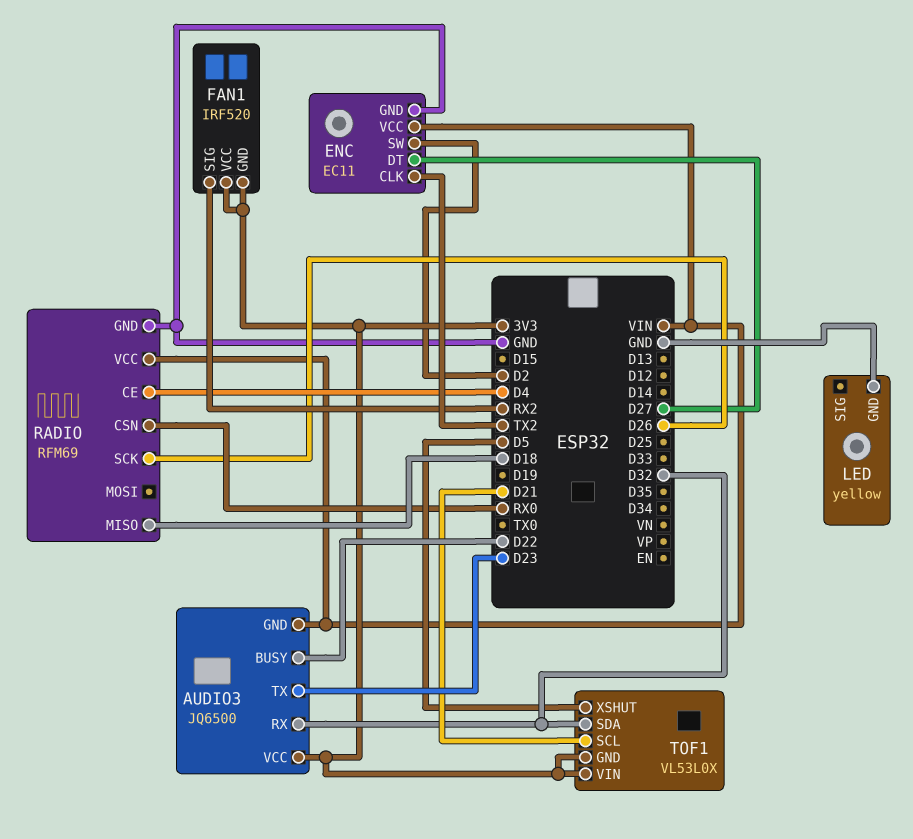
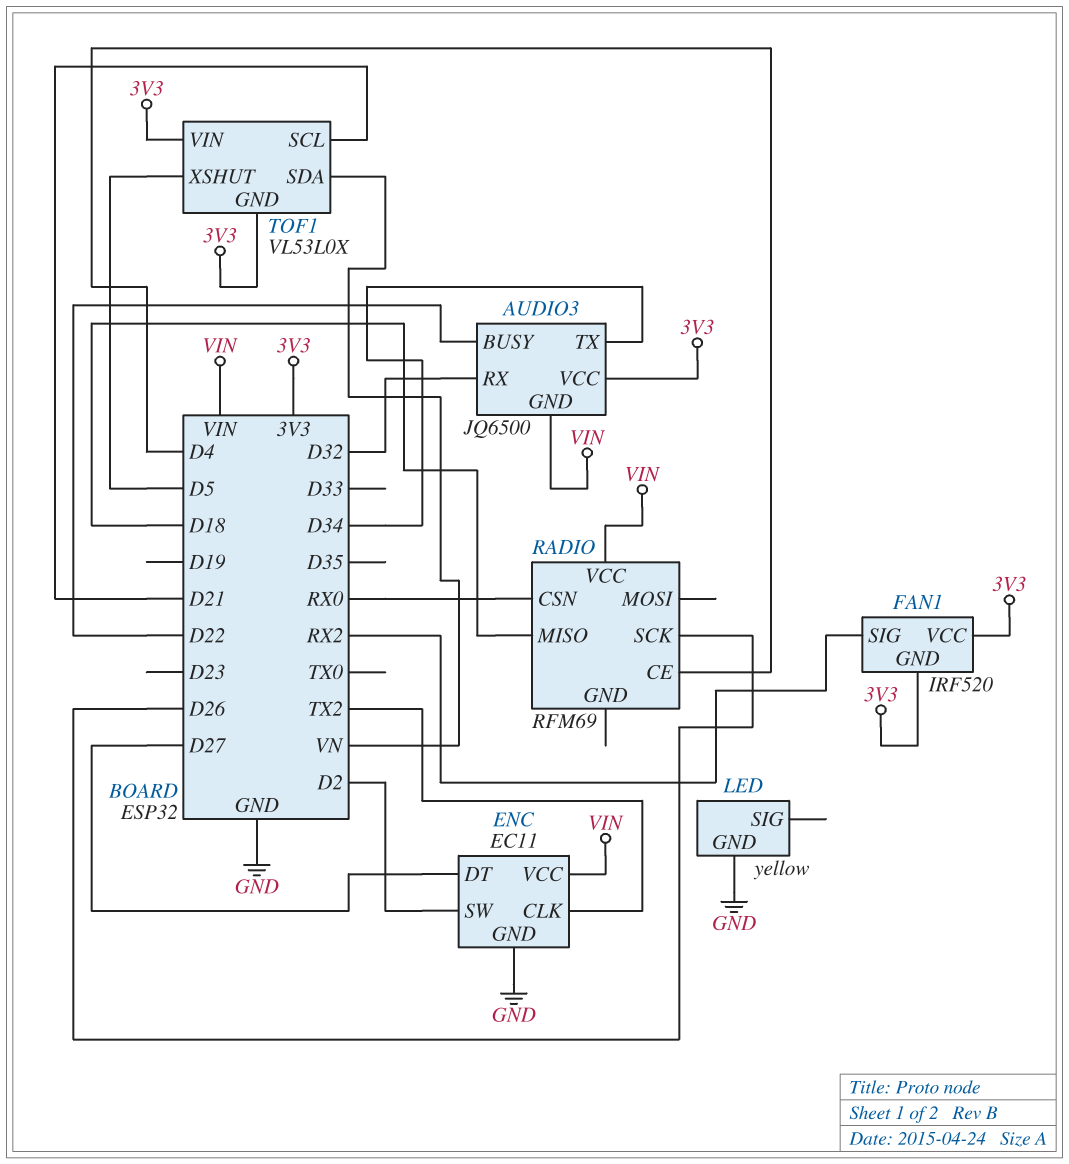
AUDIO3 pin TX: D23 -> D34
RADIO pin GND: GND -> none
TOF1 pin SDA: D32 -> VN

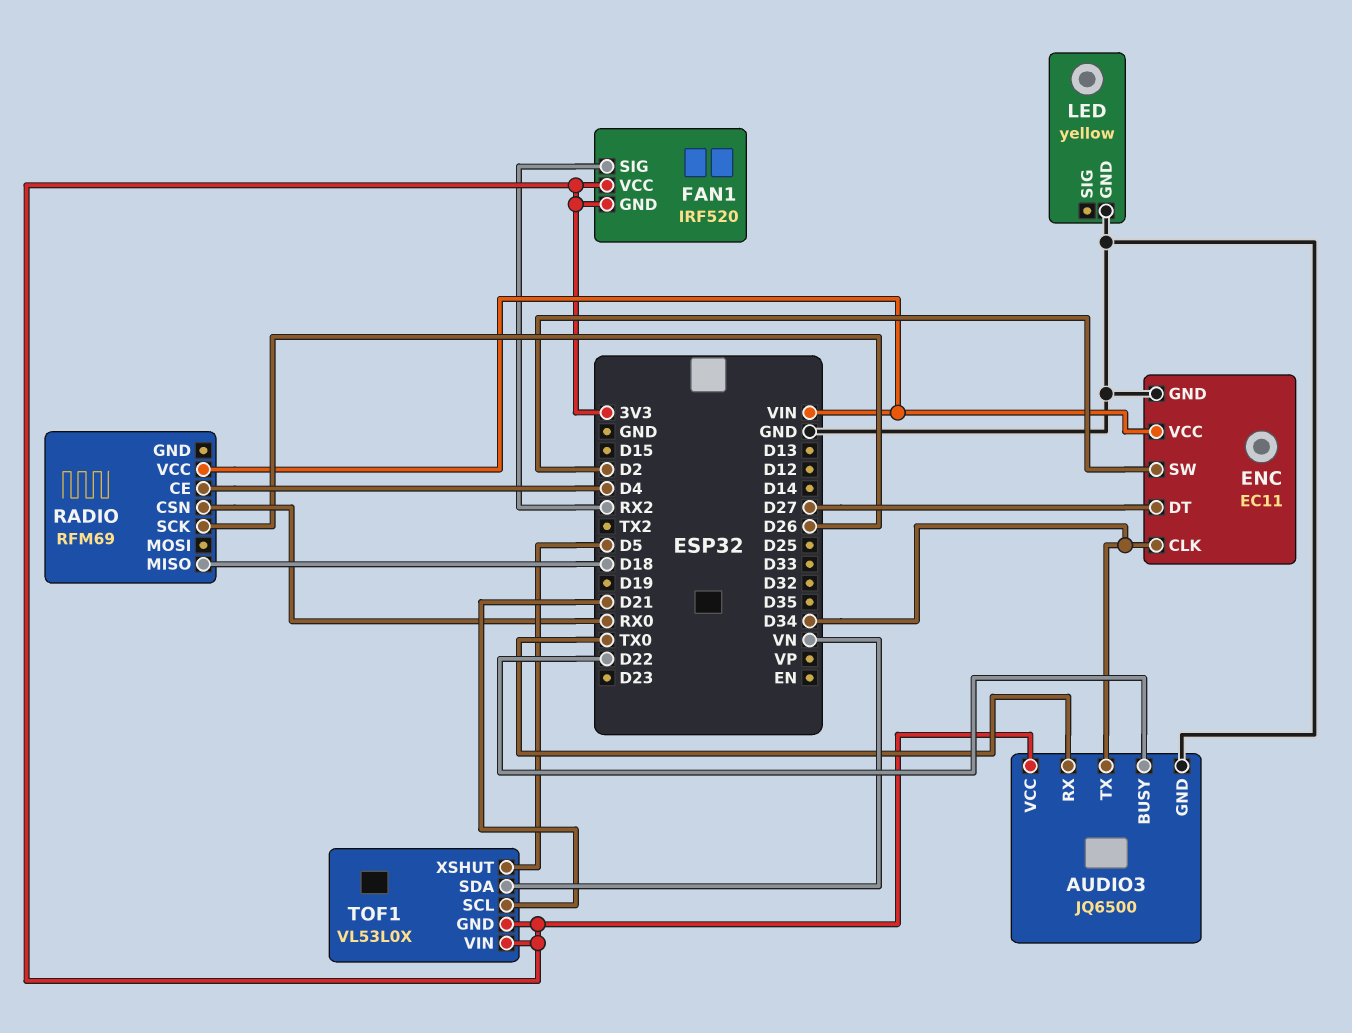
AUDIO3 pin GND: VIN -> GND
AUDIO3 pin RX: D32 -> TX0
ENC pin CLK: TX2 -> D34

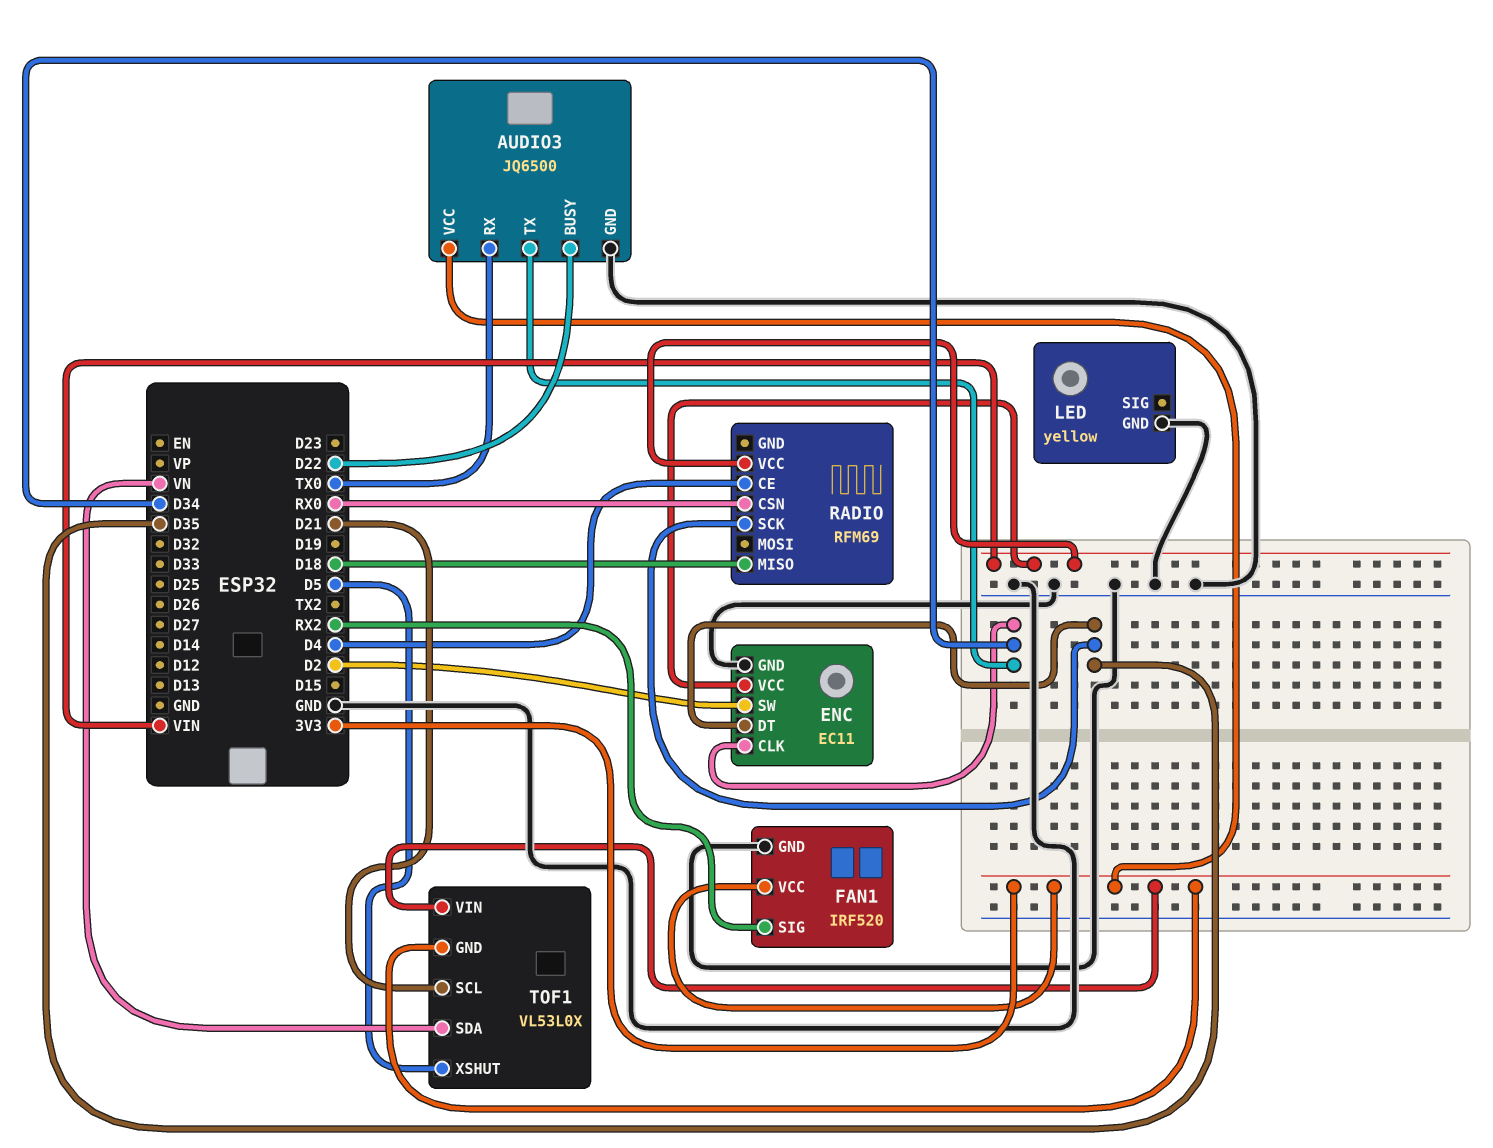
ENC pin DT: D27 -> D35
FAN1 pin GND: 3V3 -> GND
RADIO pin SCK: D26 -> D35

